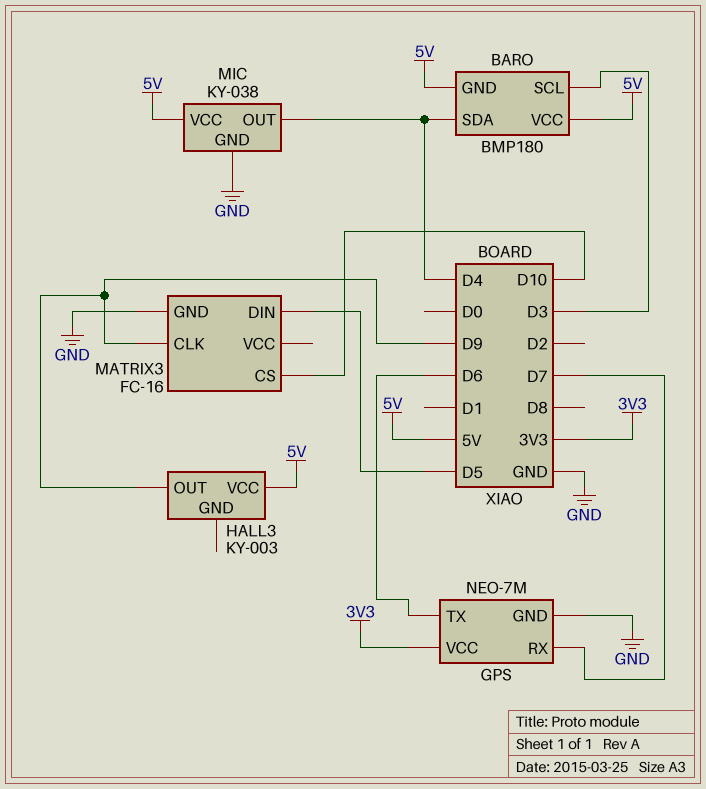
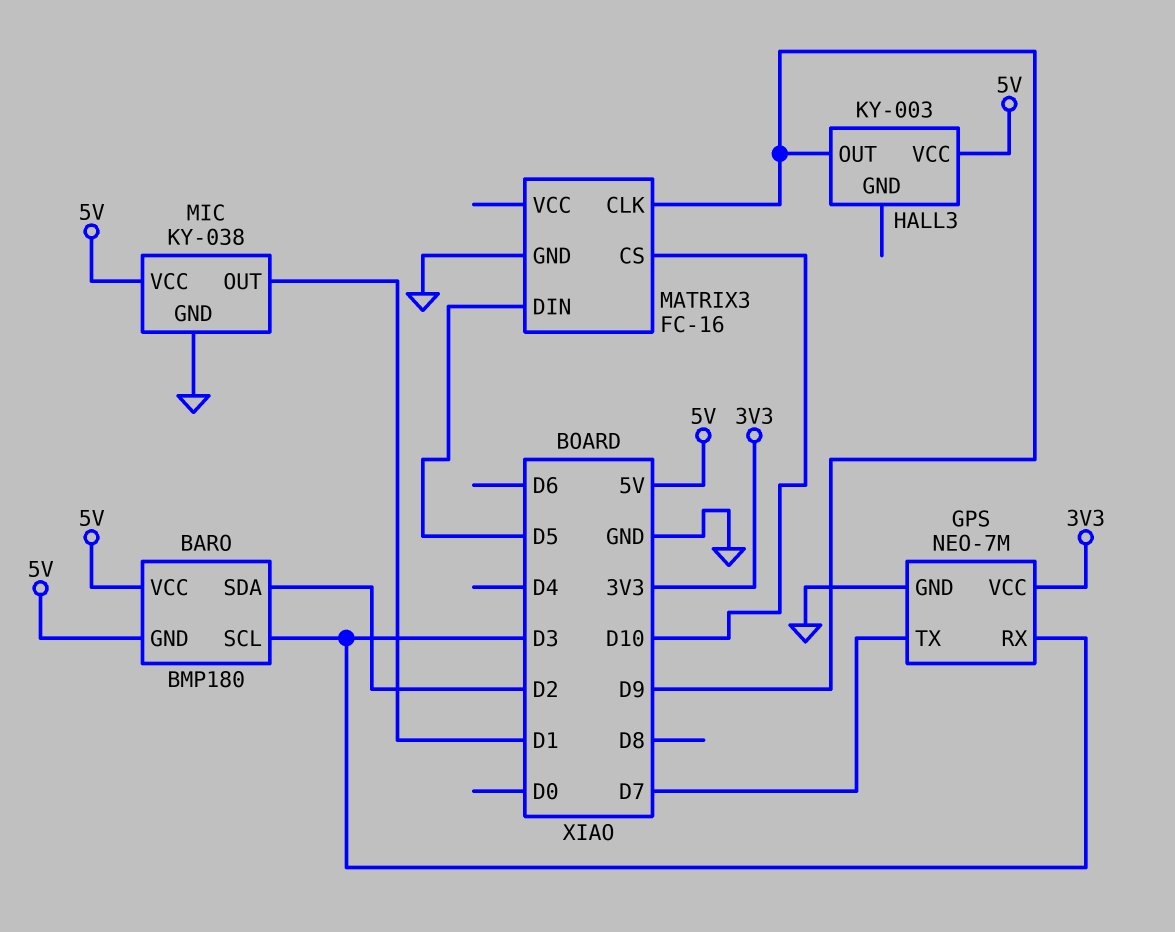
BARO pin SDA: D4 -> D2
GPS pin RX: D7 -> D3
GPS pin TX: D6 -> D7
MIC pin OUT: D4 -> D1

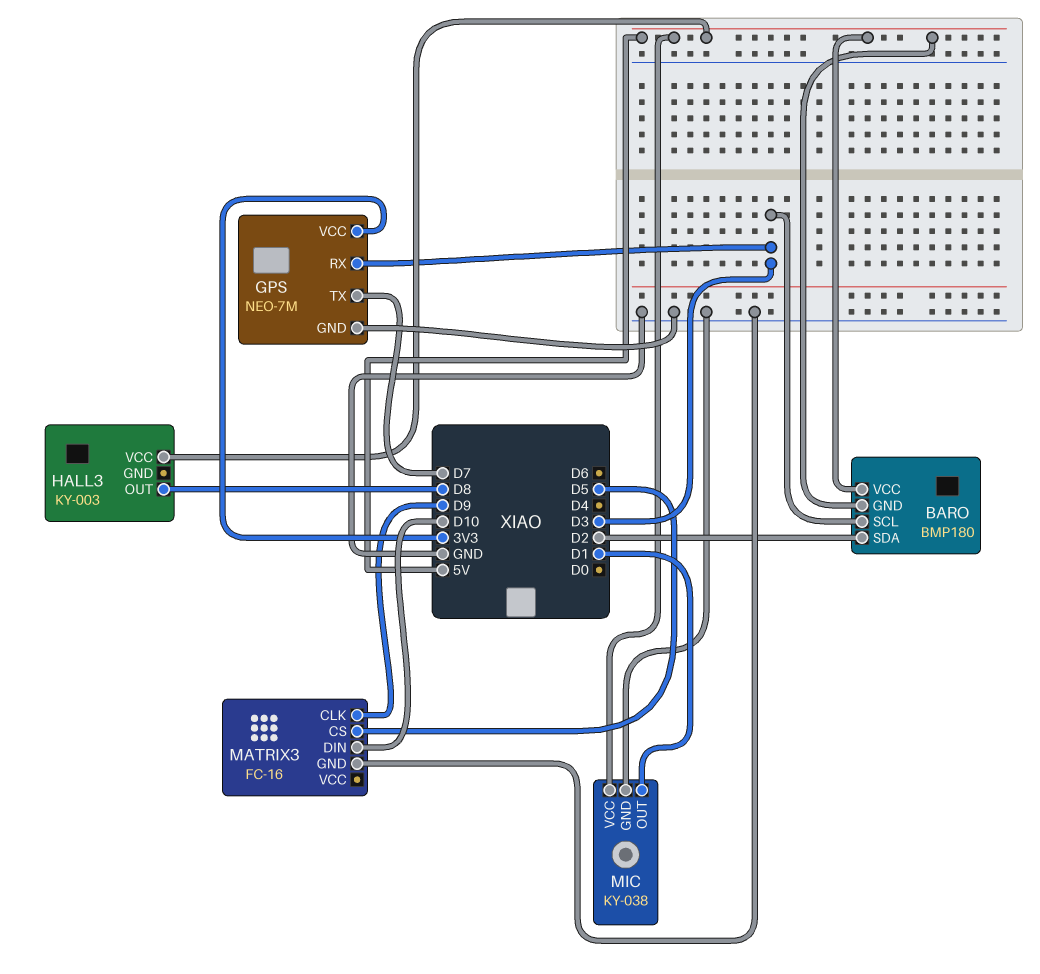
HALL3 pin OUT: D9 -> D8
MATRIX3 pin CS: D10 -> D5
MATRIX3 pin DIN: D5 -> D10

